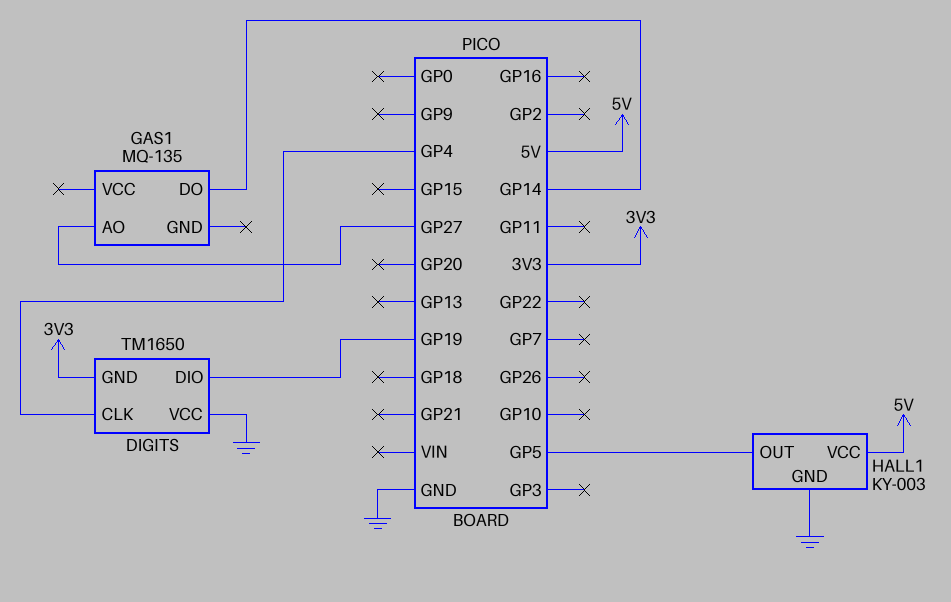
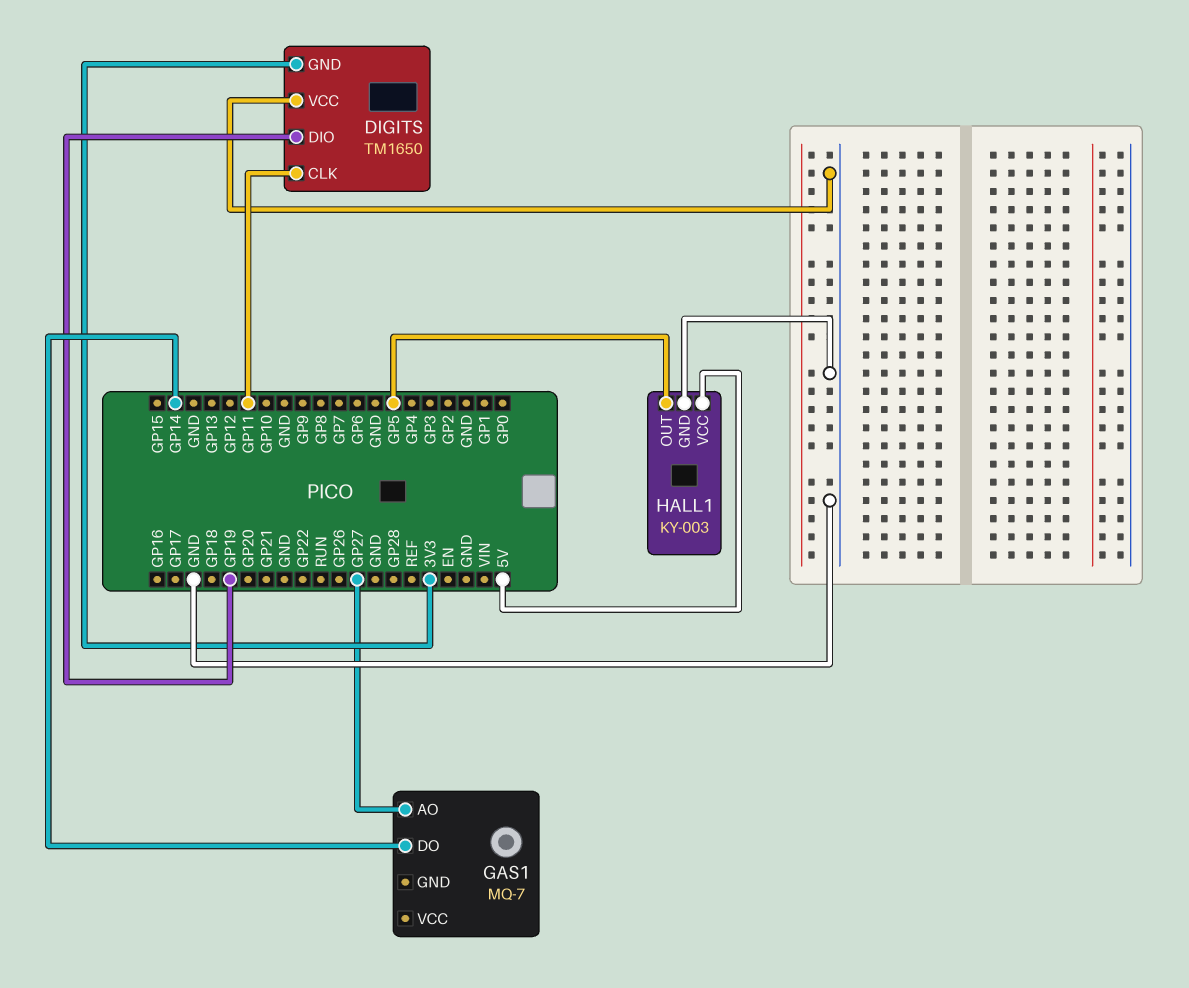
DIGITS pin CLK: GP4 -> GP11
GAS1: MQ-135 -> MQ-7

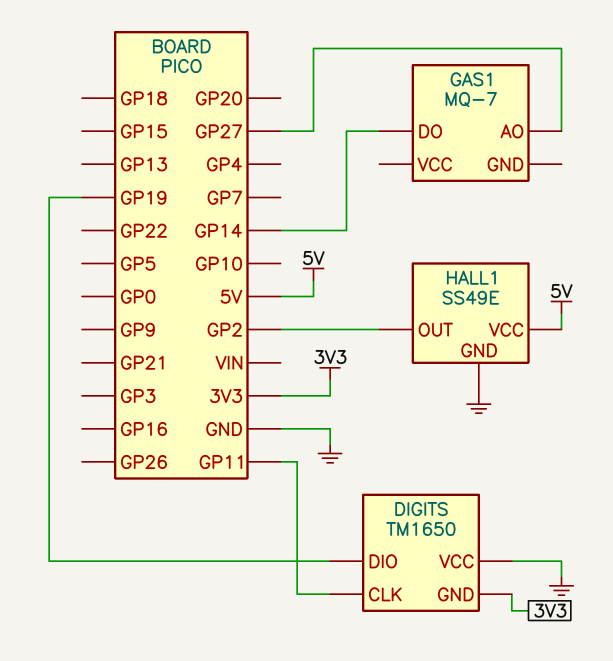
HALL1: KY-003 -> SS49E
HALL1 pin OUT: GP5 -> GP2

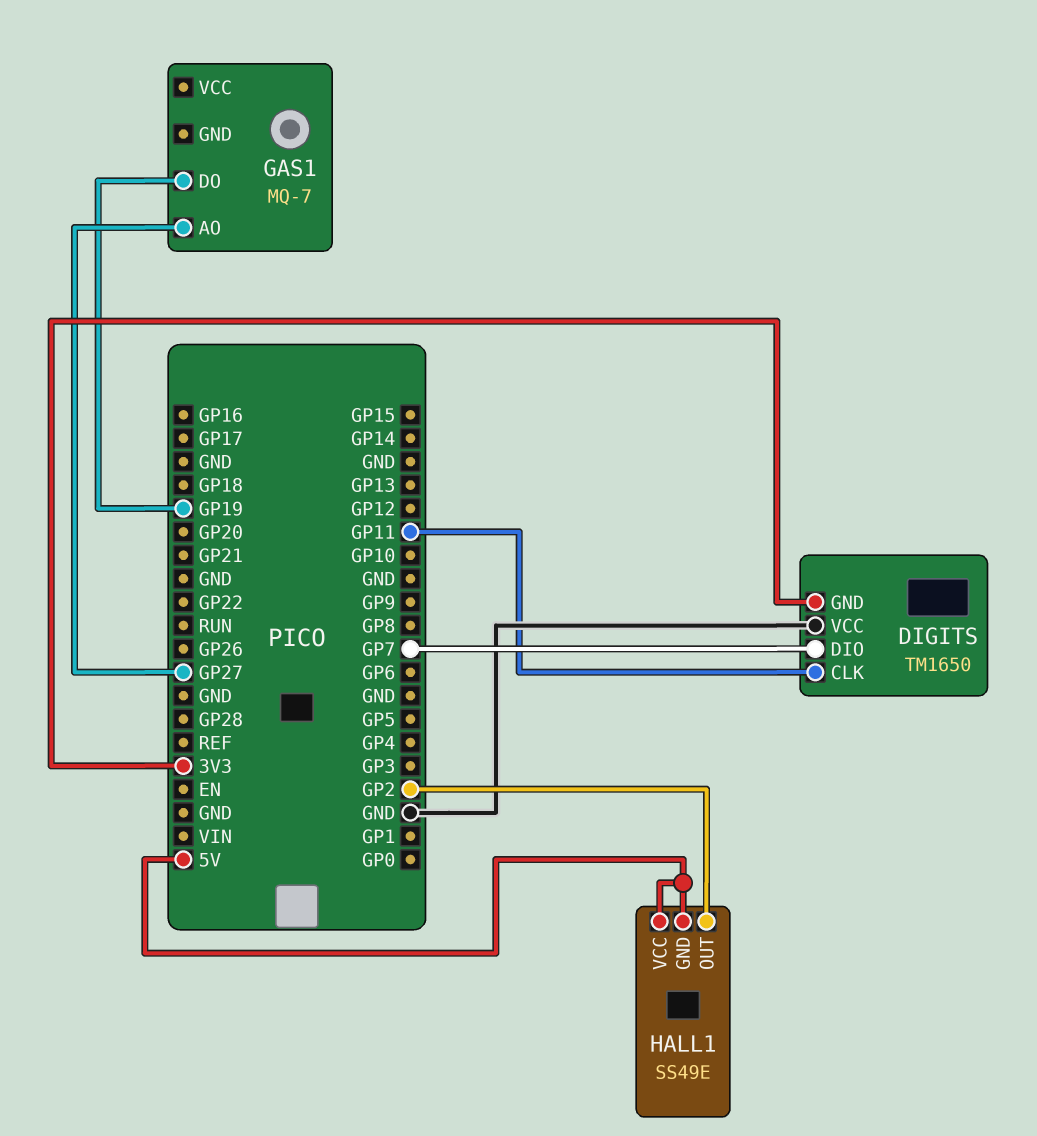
DIGITS pin DIO: GP19 -> GP7
GAS1 pin DO: GP14 -> GP19
HALL1 pin GND: GND -> 5V

